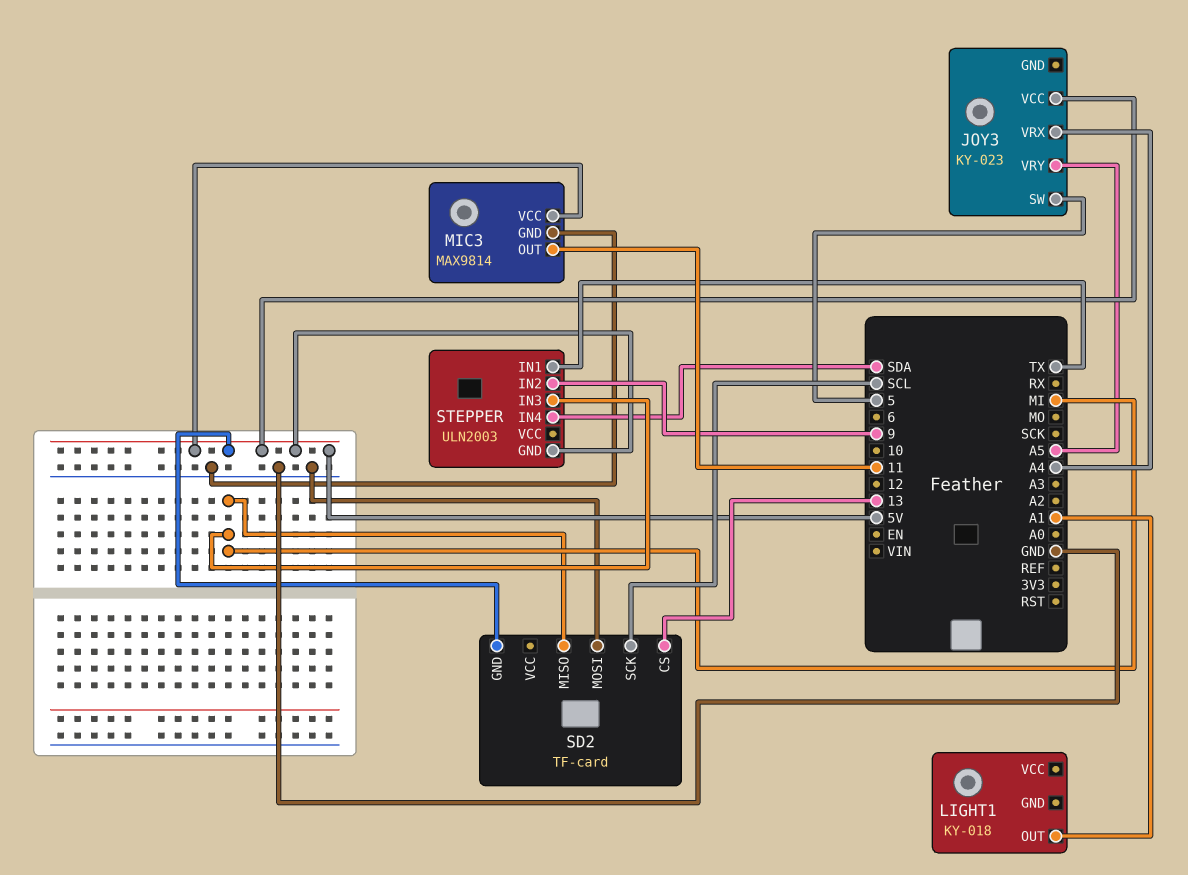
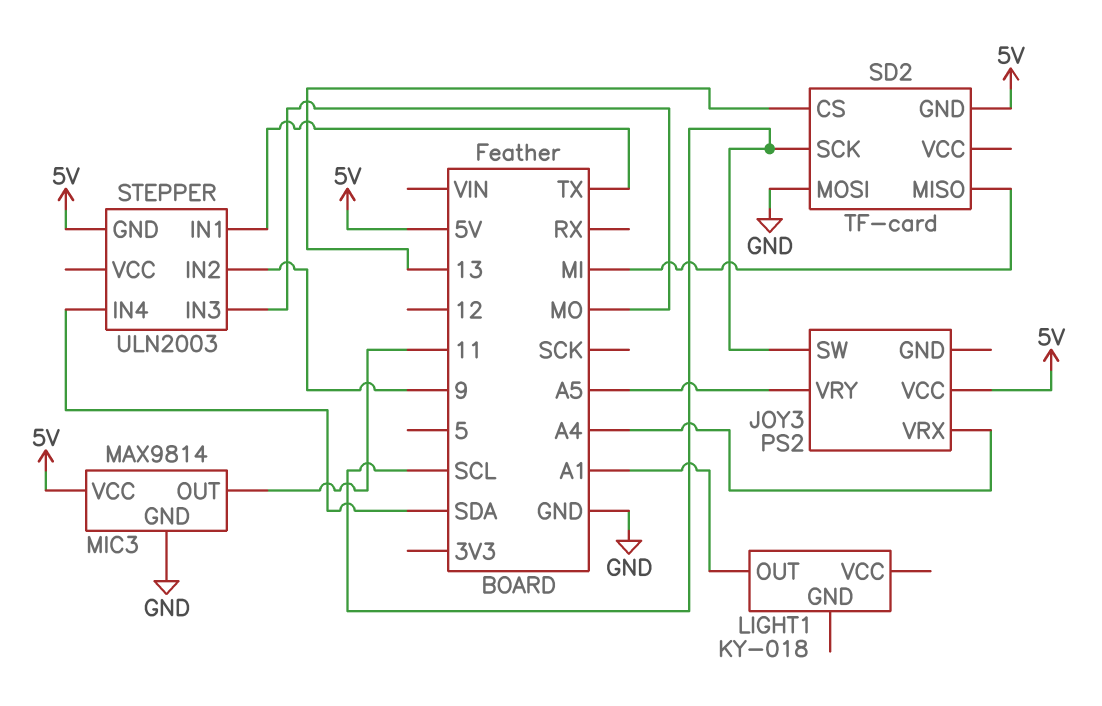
JOY3: KY-023 -> PS2
JOY3 pin SW: 5 -> SCL
STEPPER pin IN3: MI -> MO

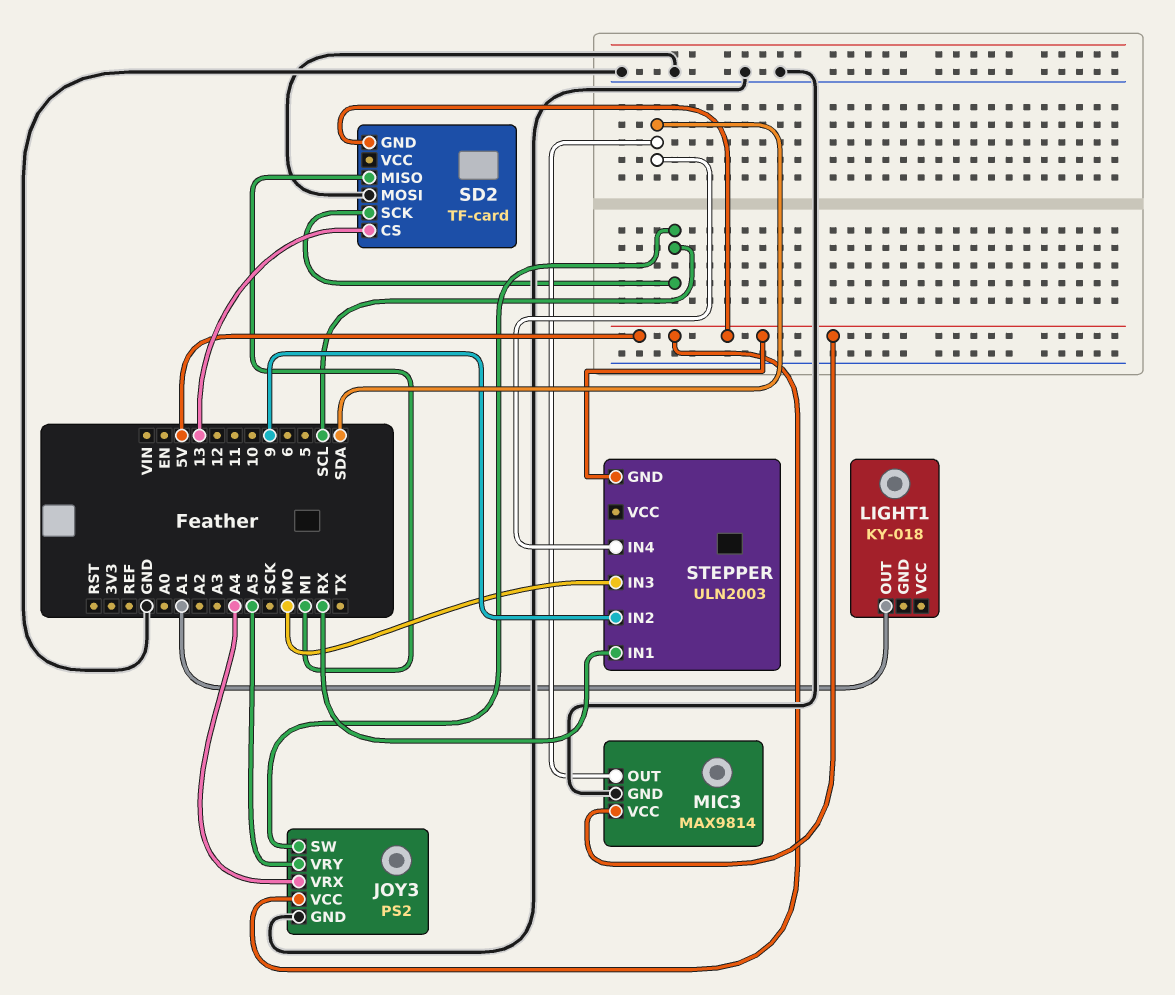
JOY3 pin GND: none -> GND
MIC3 pin OUT: 11 -> SDA
STEPPER pin IN1: TX -> RX

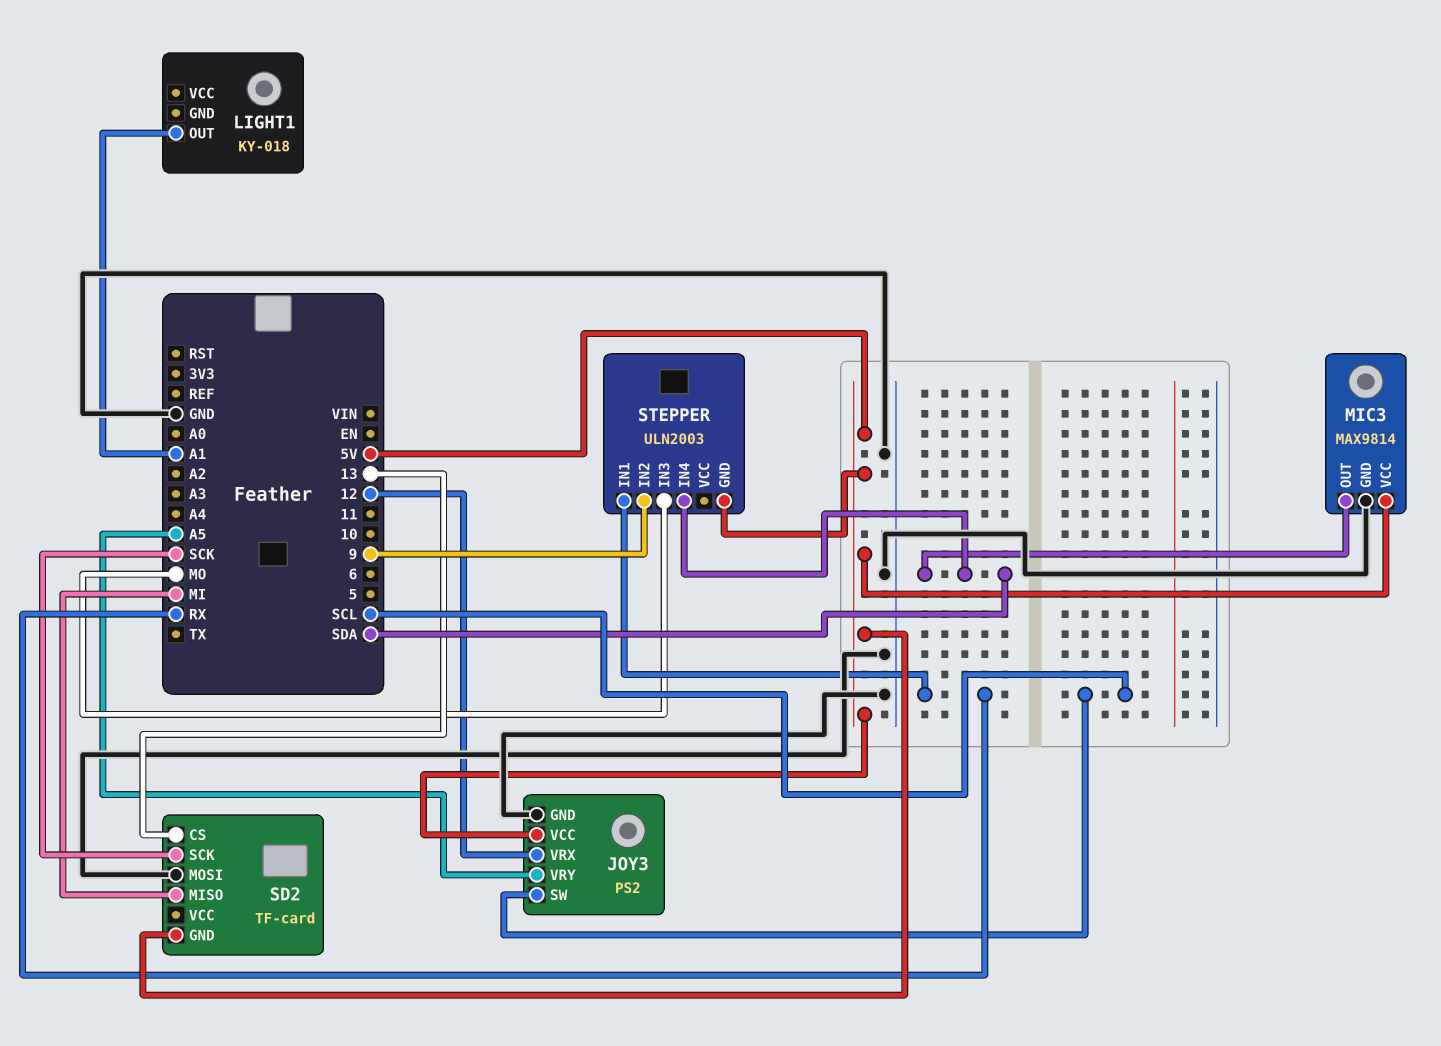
JOY3 pin VRX: A4 -> 12
SD2 pin SCK: SCL -> SCK

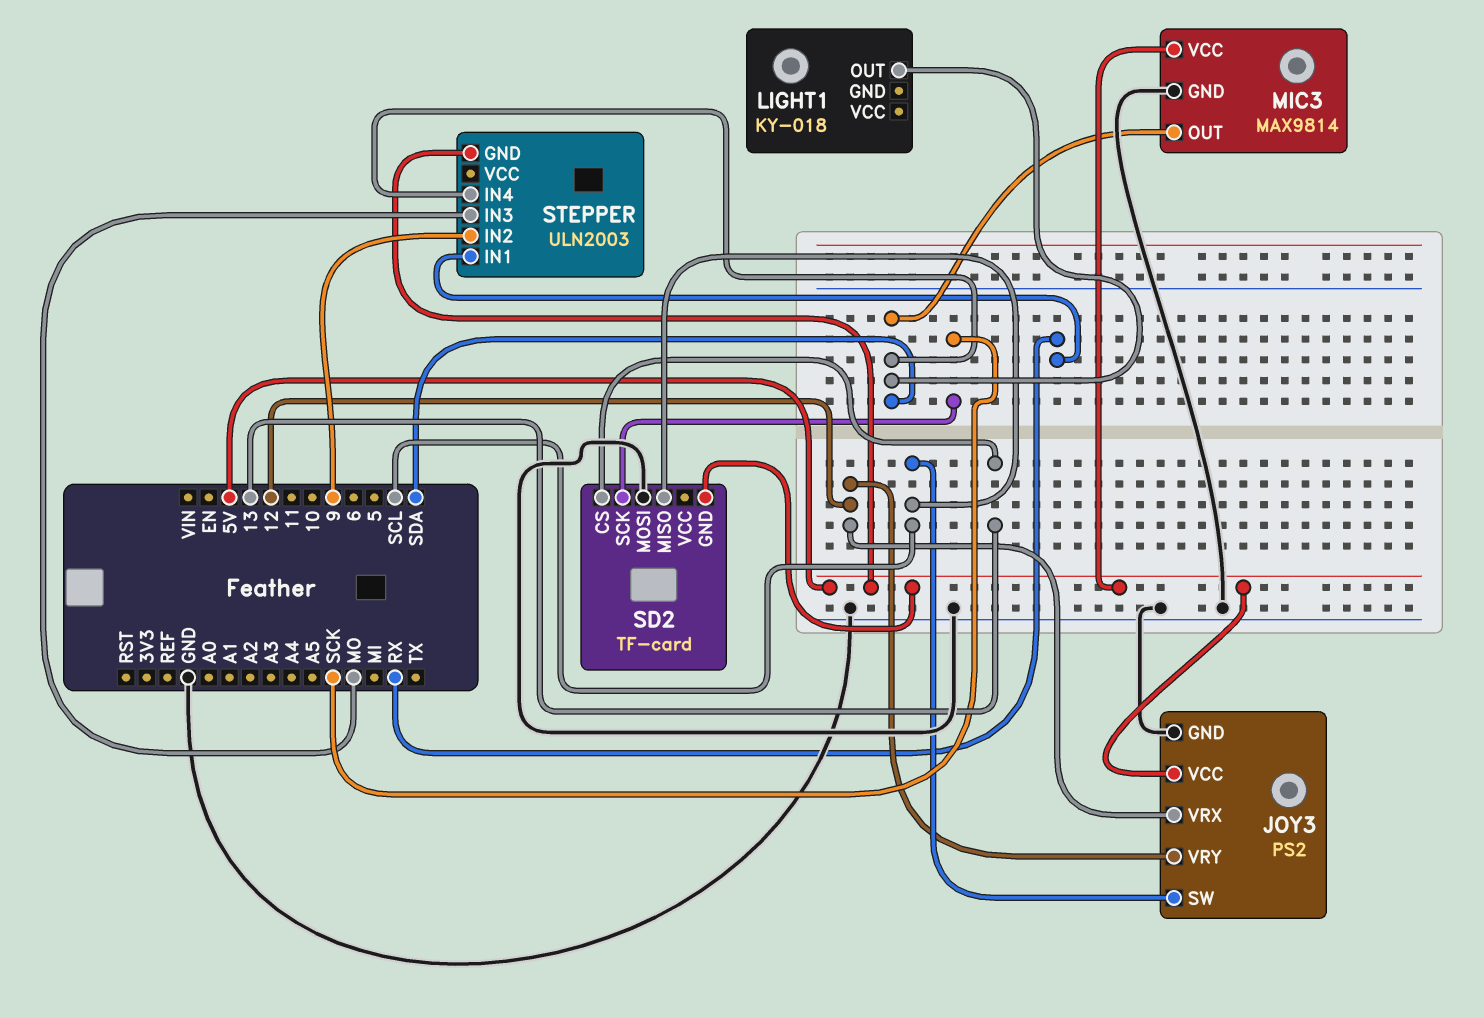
JOY3 pin VRY: A5 -> 12
LIGHT1 pin OUT: A1 -> SDA
SD2 pin MISO: MI -> SCL

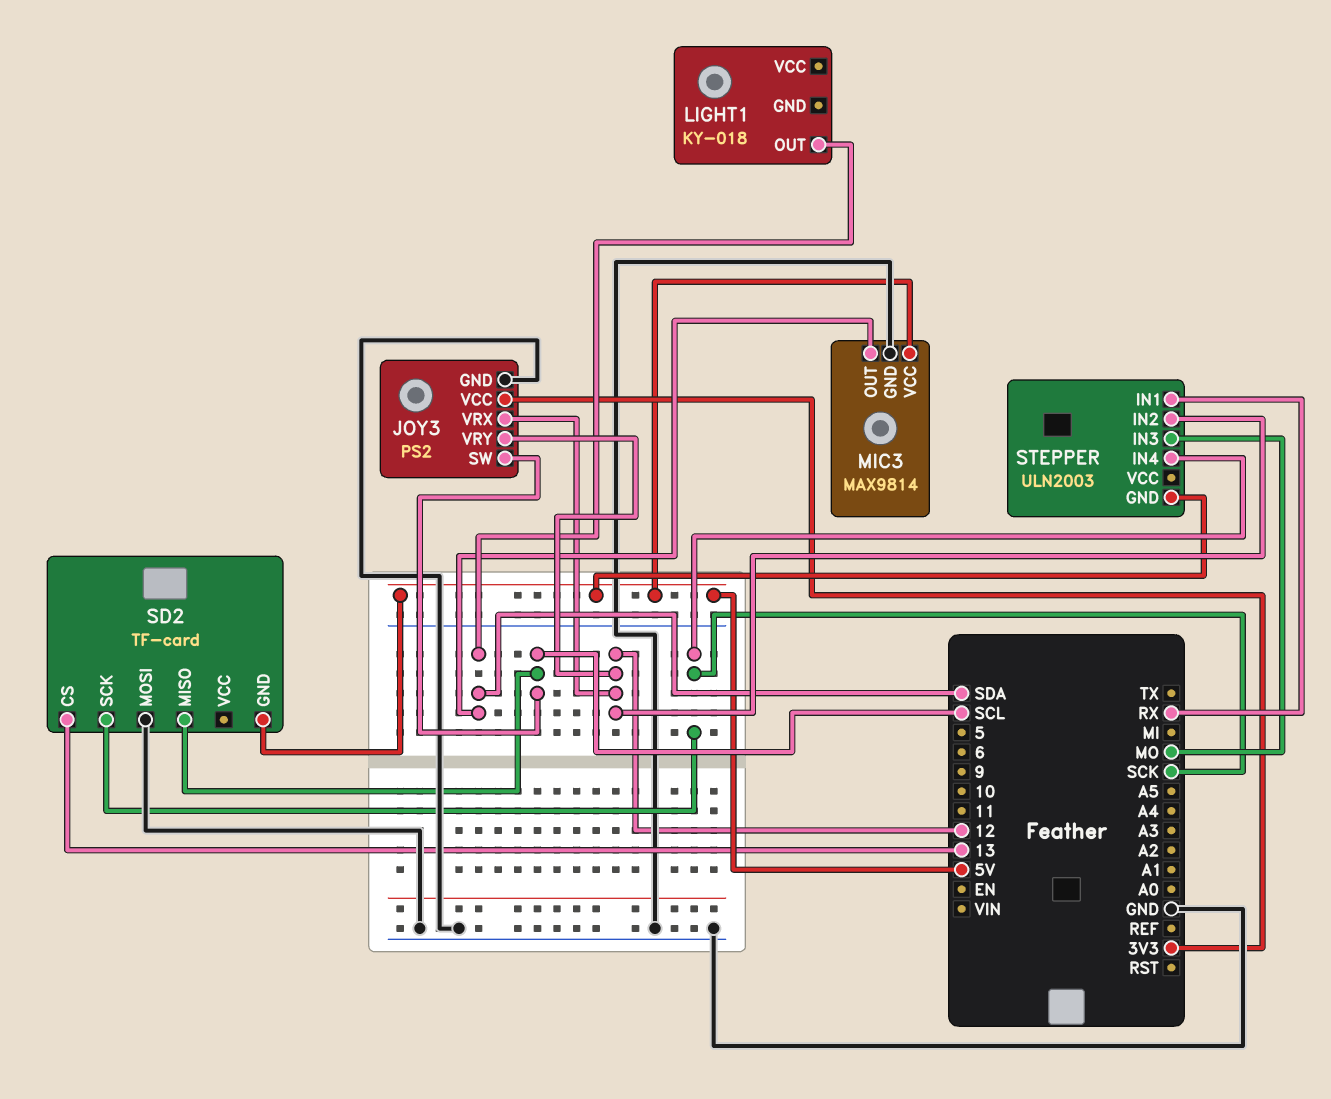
JOY3 pin VCC: 5V -> 3V3
STEPPER pin IN2: 9 -> 12
STEPPER pin IN4: SDA -> SCK

